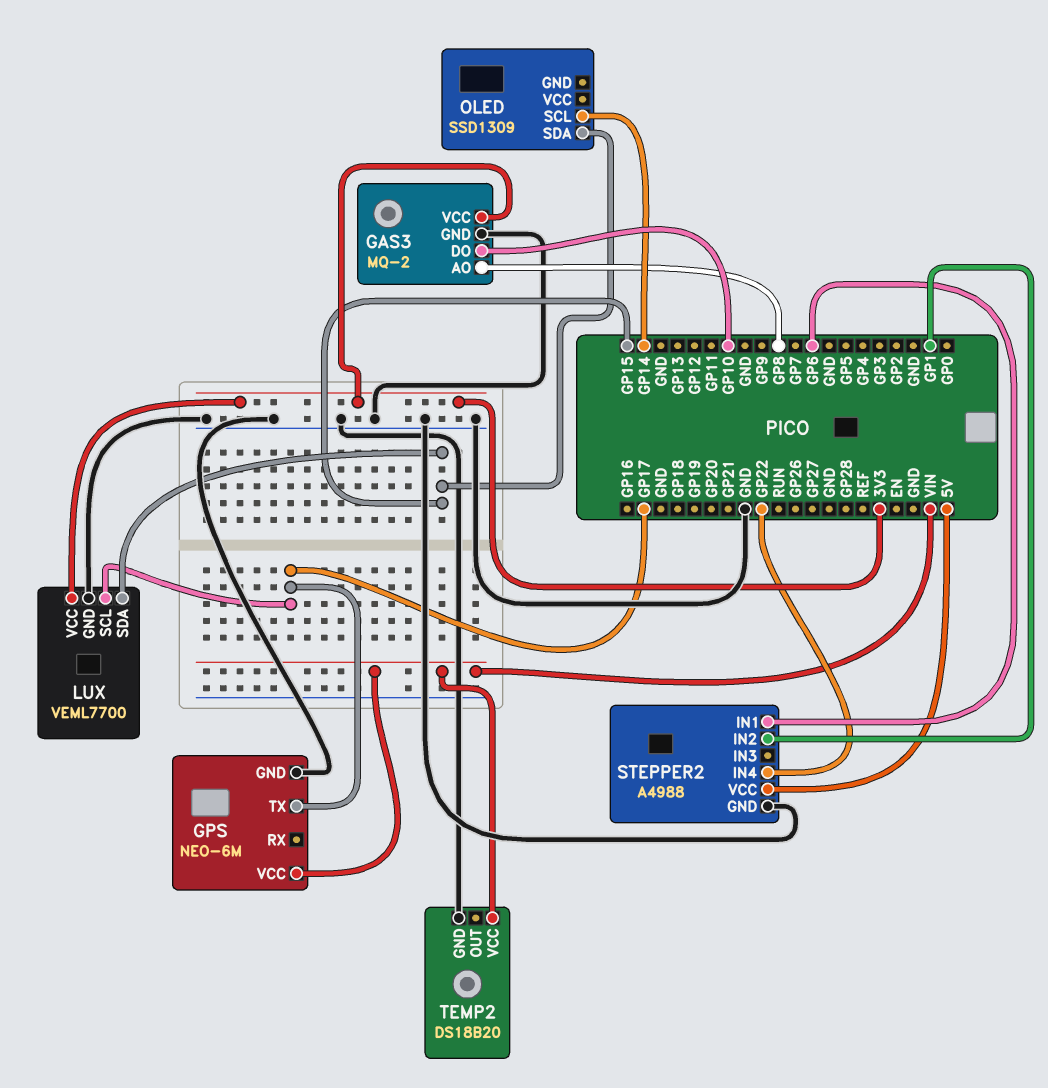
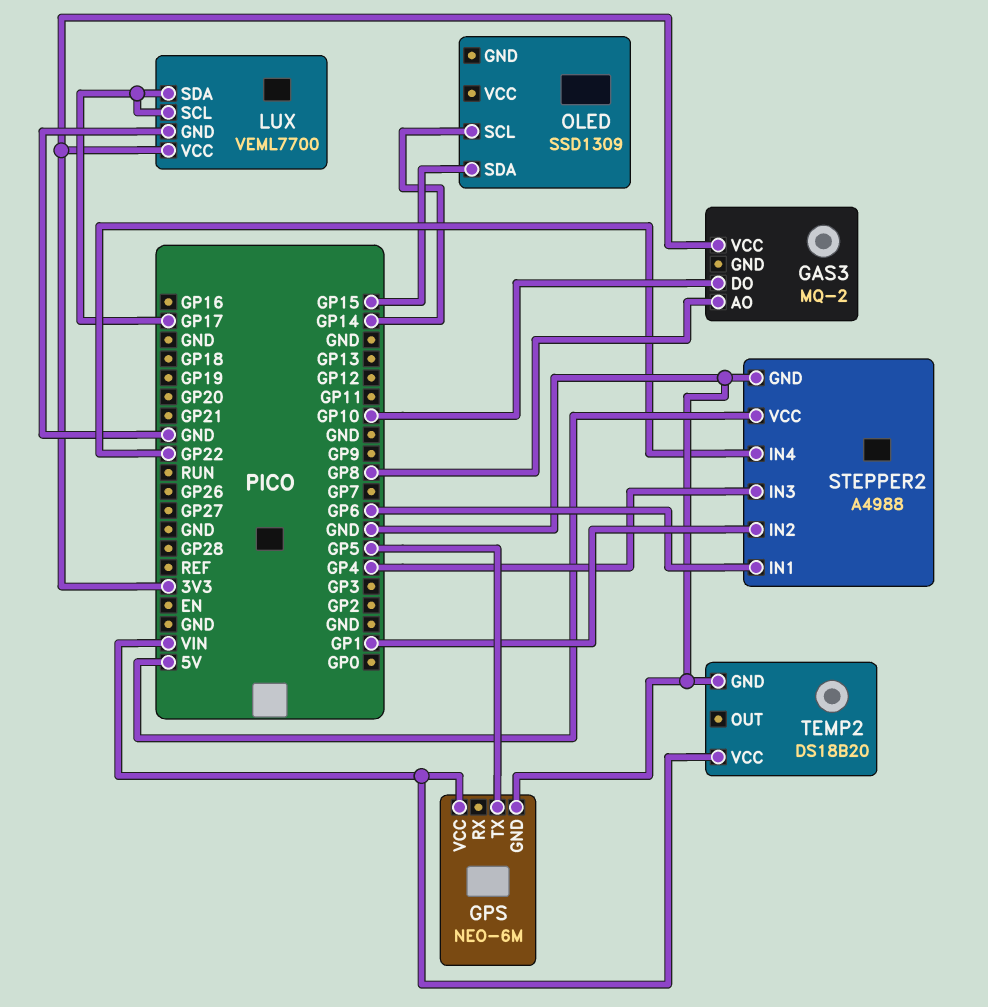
GAS3 pin GND: GND -> none
GPS pin TX: GP17 -> GP5
LUX pin SDA: GP15 -> GP17
STEPPER2 pin IN3: none -> GP4

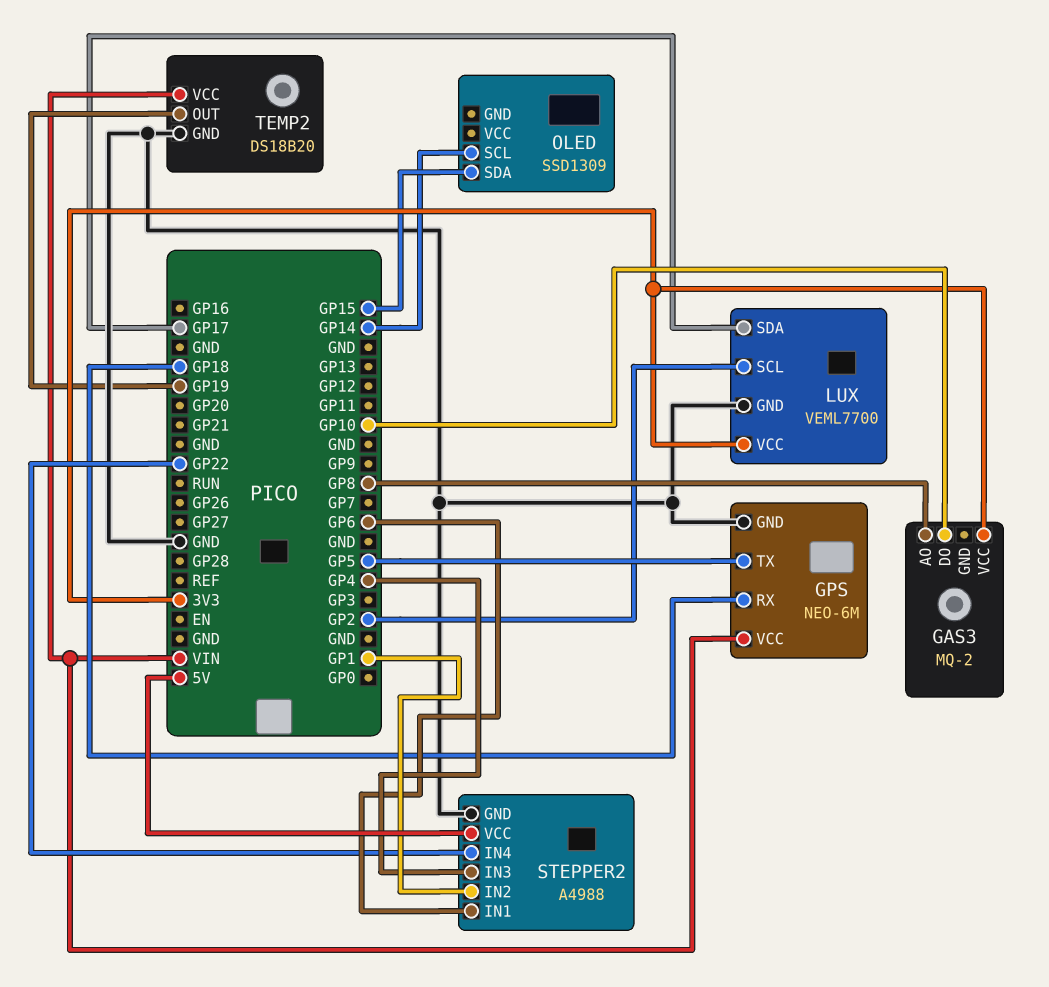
GPS pin RX: none -> GP18
LUX pin SCL: GP17 -> GP2
TEMP2 pin OUT: none -> GP19

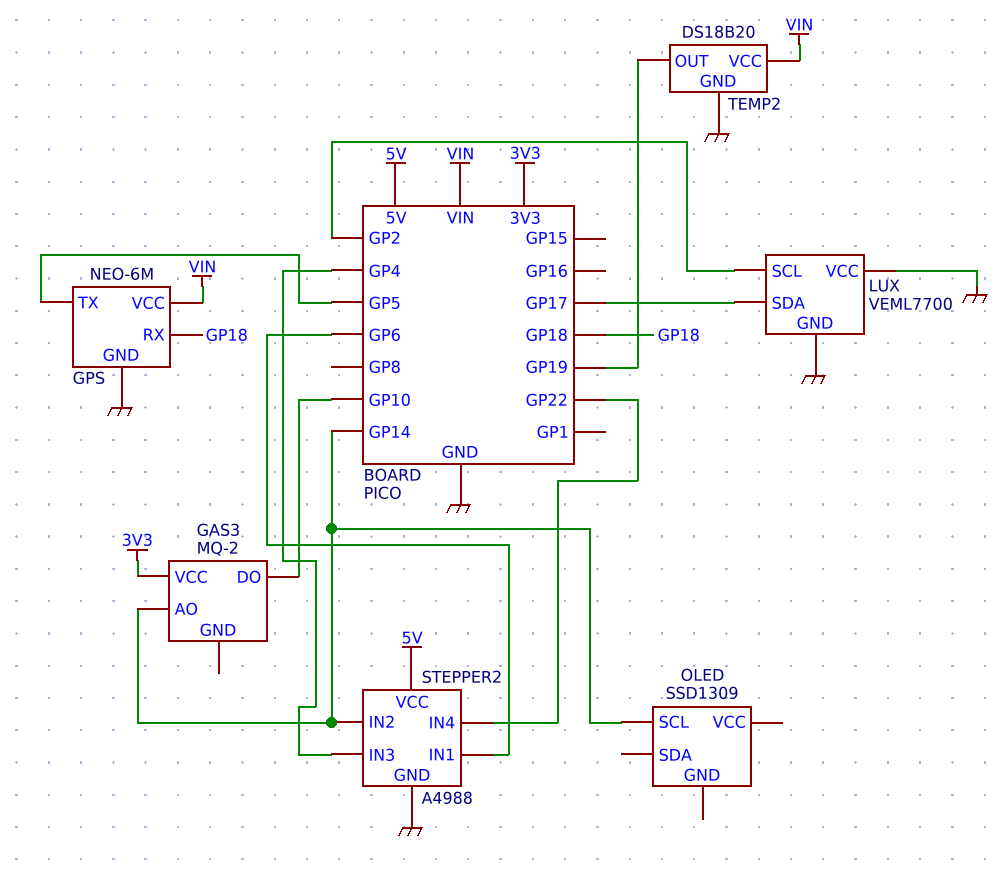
GAS3 pin AO: GP8 -> GP14
LUX pin VCC: 3V3 -> GND
OLED pin SDA: GP15 -> none
STEPPER2 pin IN2: GP1 -> GP14

